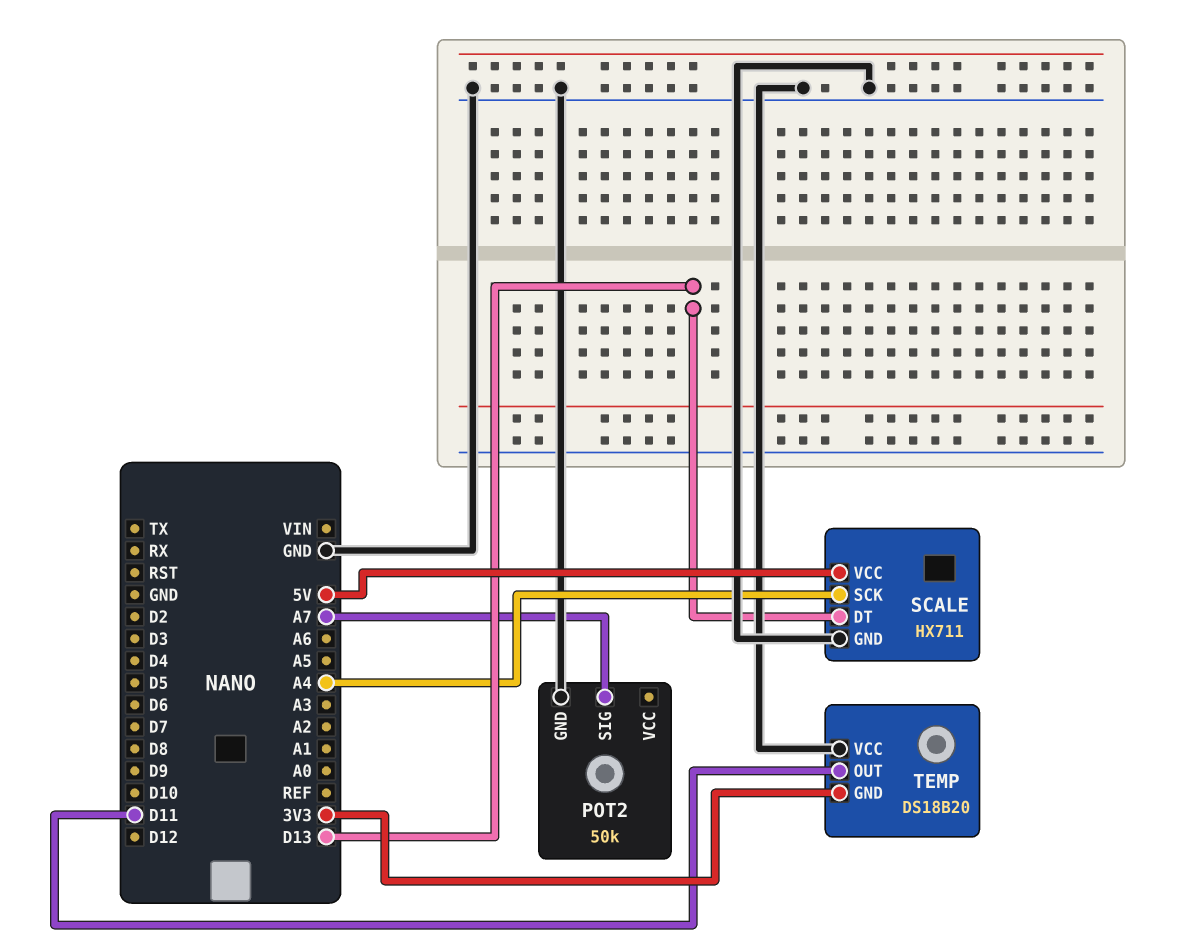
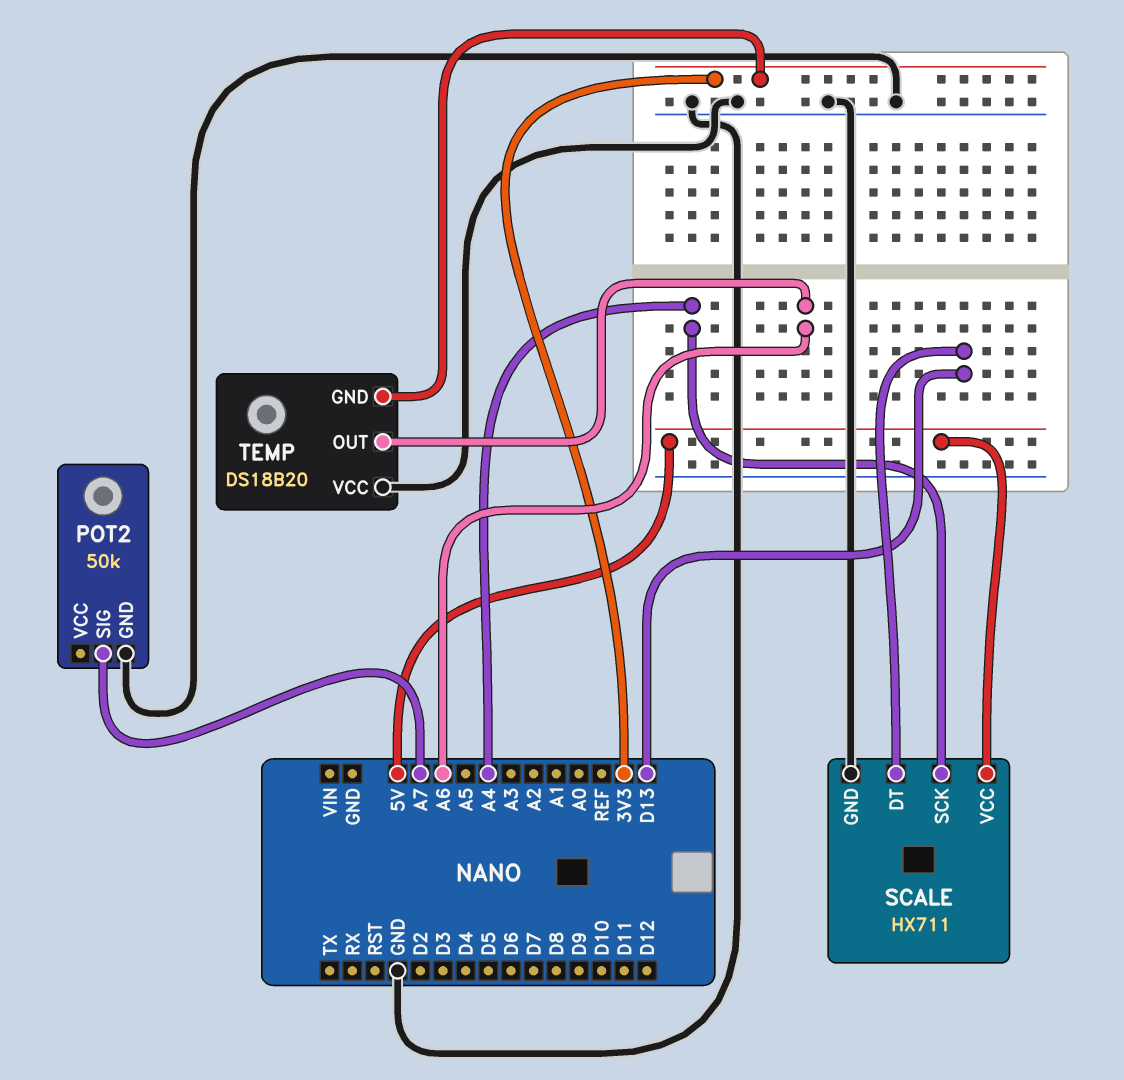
TEMP pin OUT: D11 -> A6

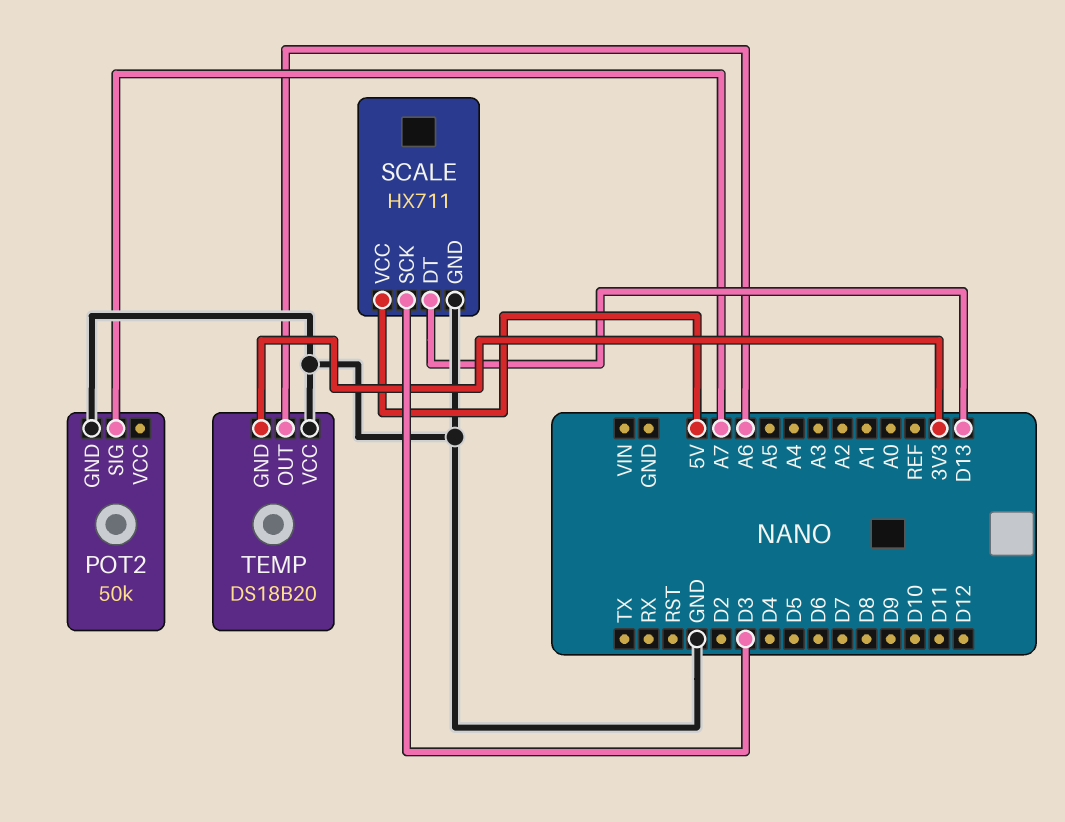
SCALE pin SCK: A4 -> D3

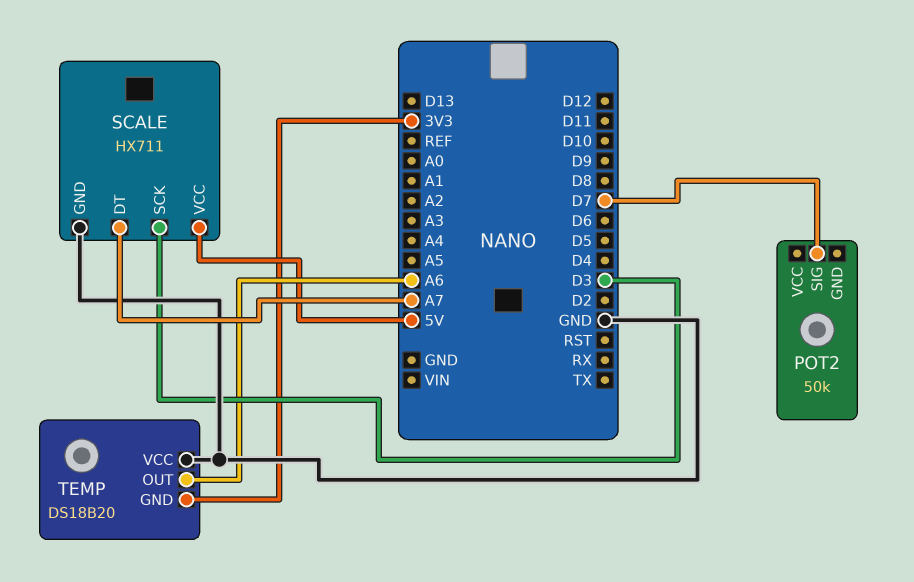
POT2 pin GND: GND -> none
POT2 pin SIG: A7 -> D7
SCALE pin DT: D13 -> A7

